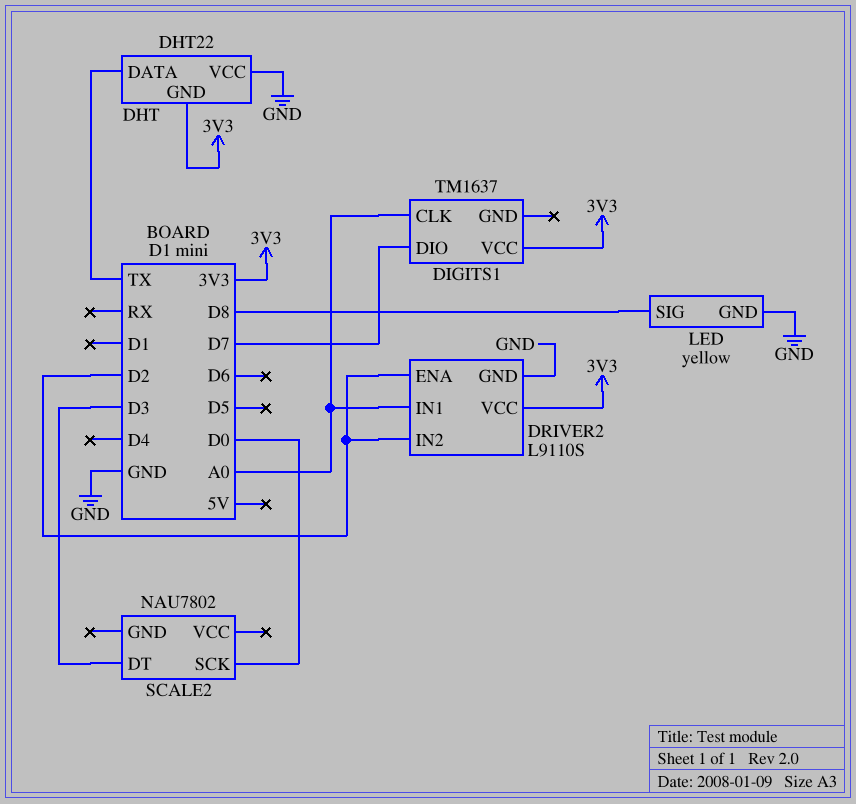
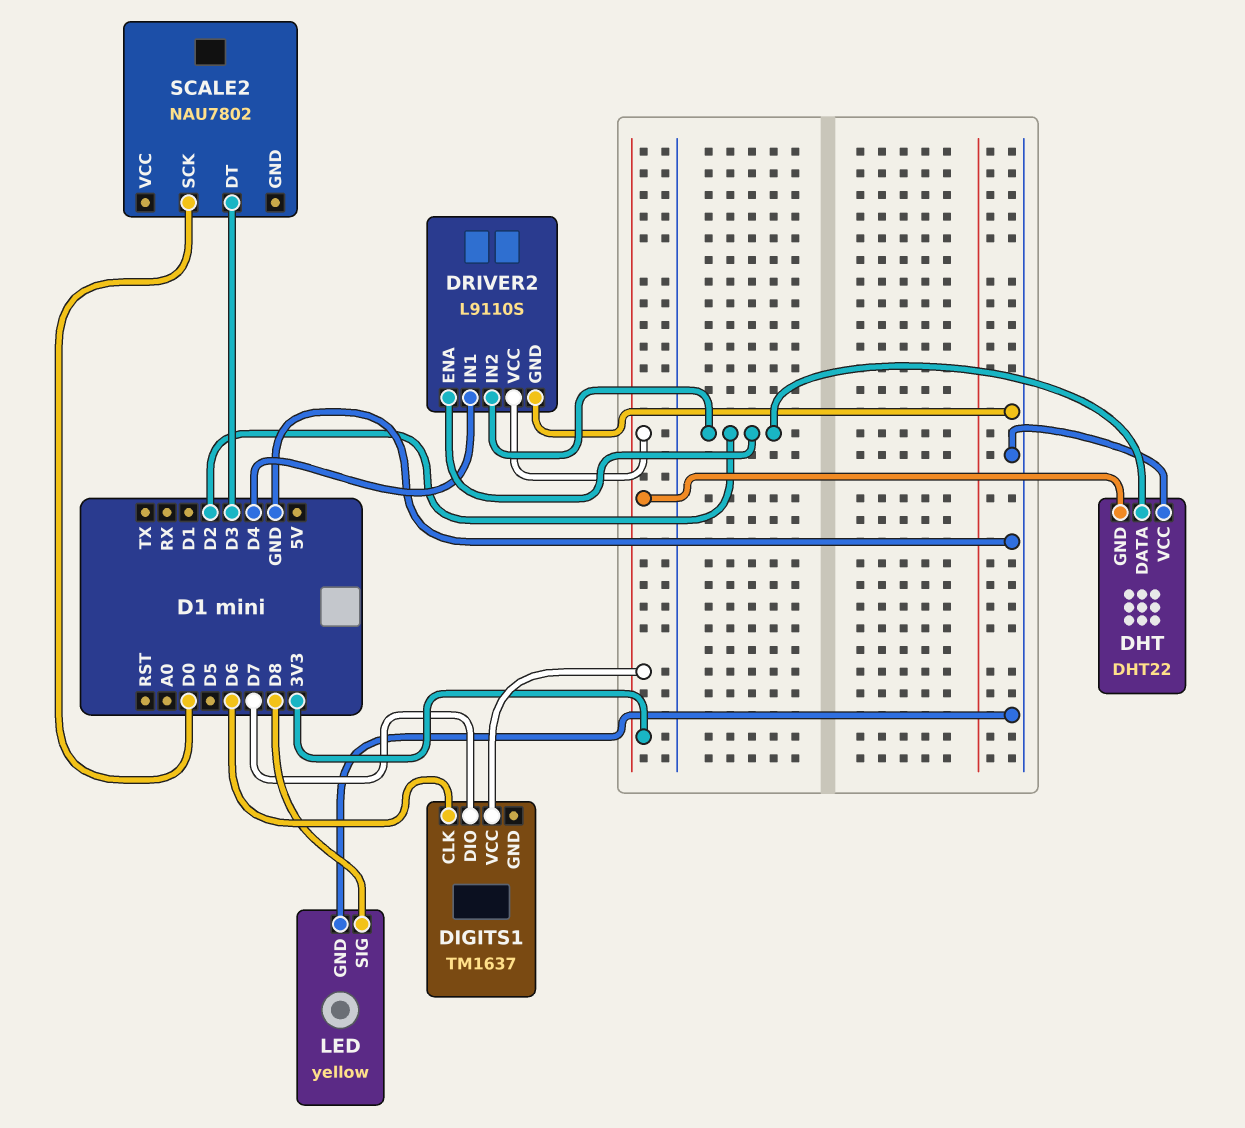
DHT pin DATA: TX -> D2
DIGITS1 pin CLK: A0 -> D6
DRIVER2 pin IN1: A0 -> D4

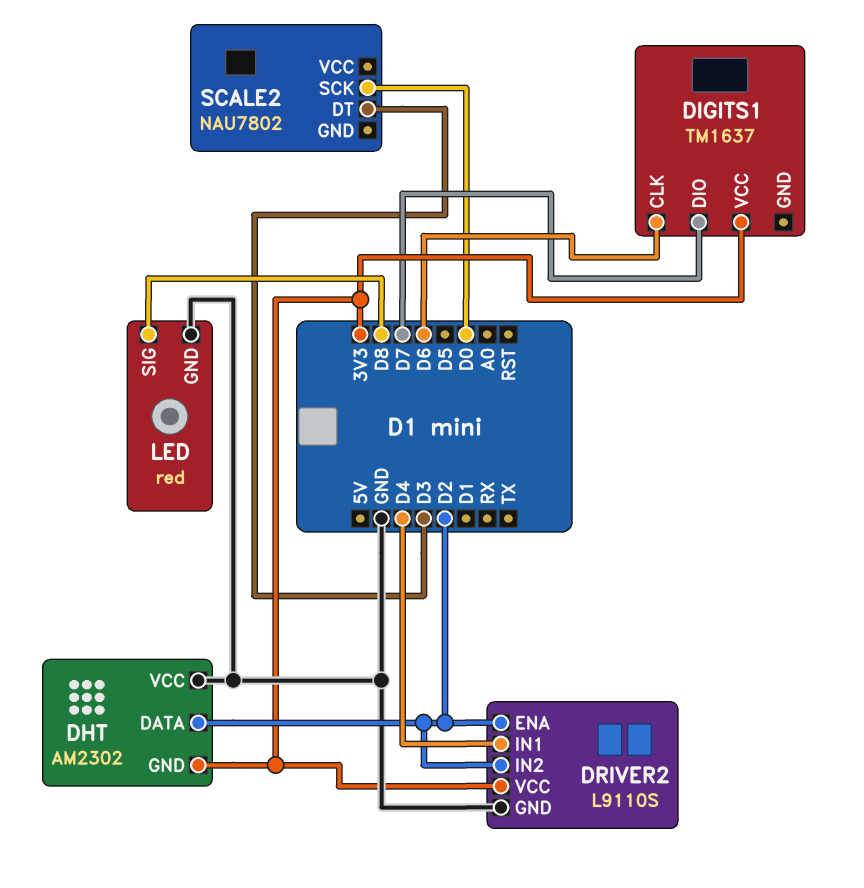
DHT: DHT22 -> AM2302
LED: yellow -> red

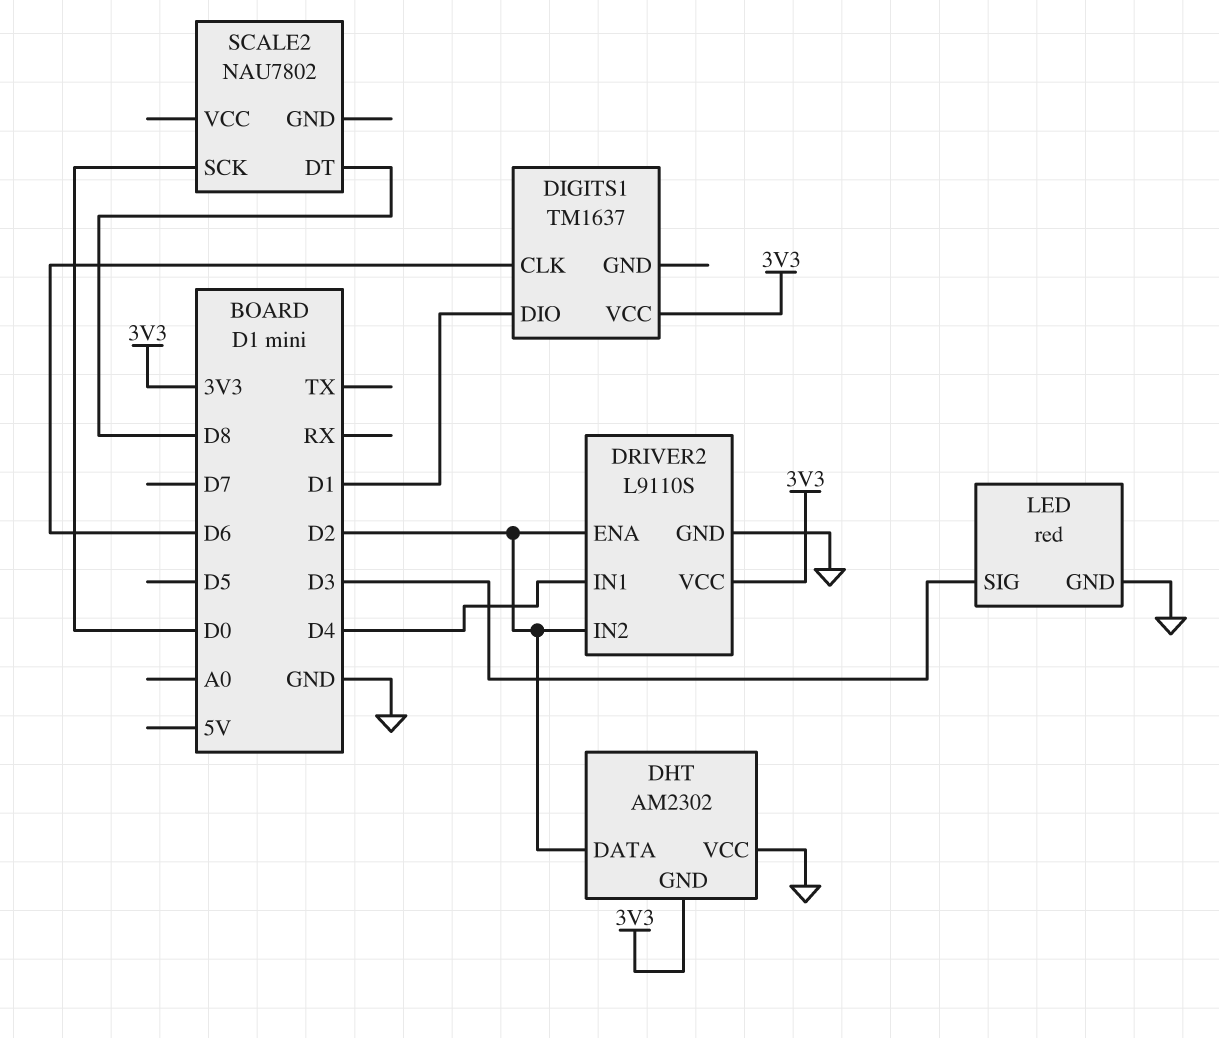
DIGITS1 pin DIO: D7 -> D1
LED pin SIG: D8 -> D3
SCALE2 pin DT: D3 -> D8

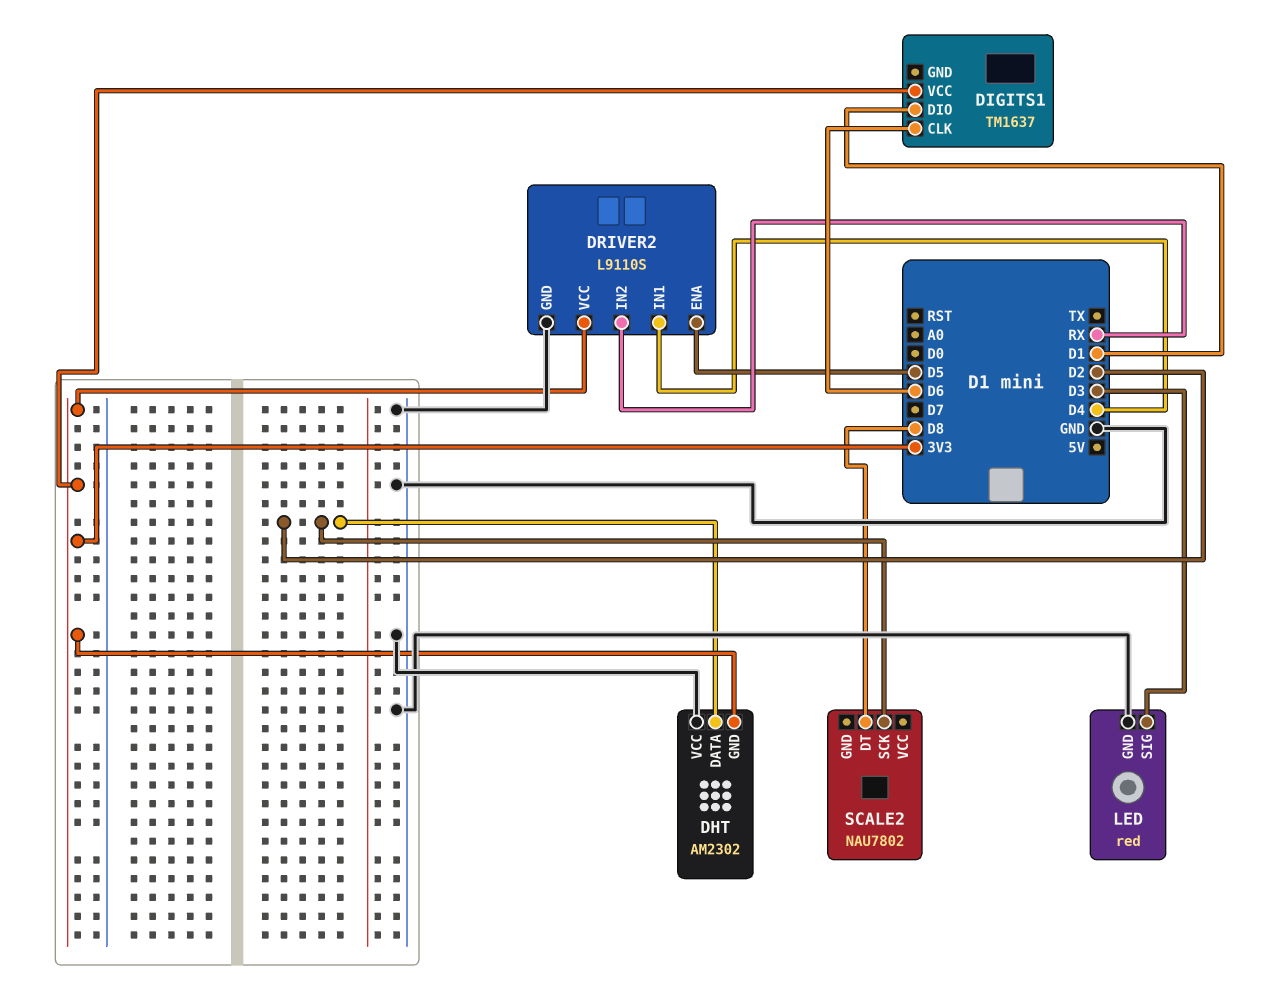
DRIVER2 pin ENA: D2 -> D5
DRIVER2 pin IN2: D2 -> RX
SCALE2 pin SCK: D0 -> D2

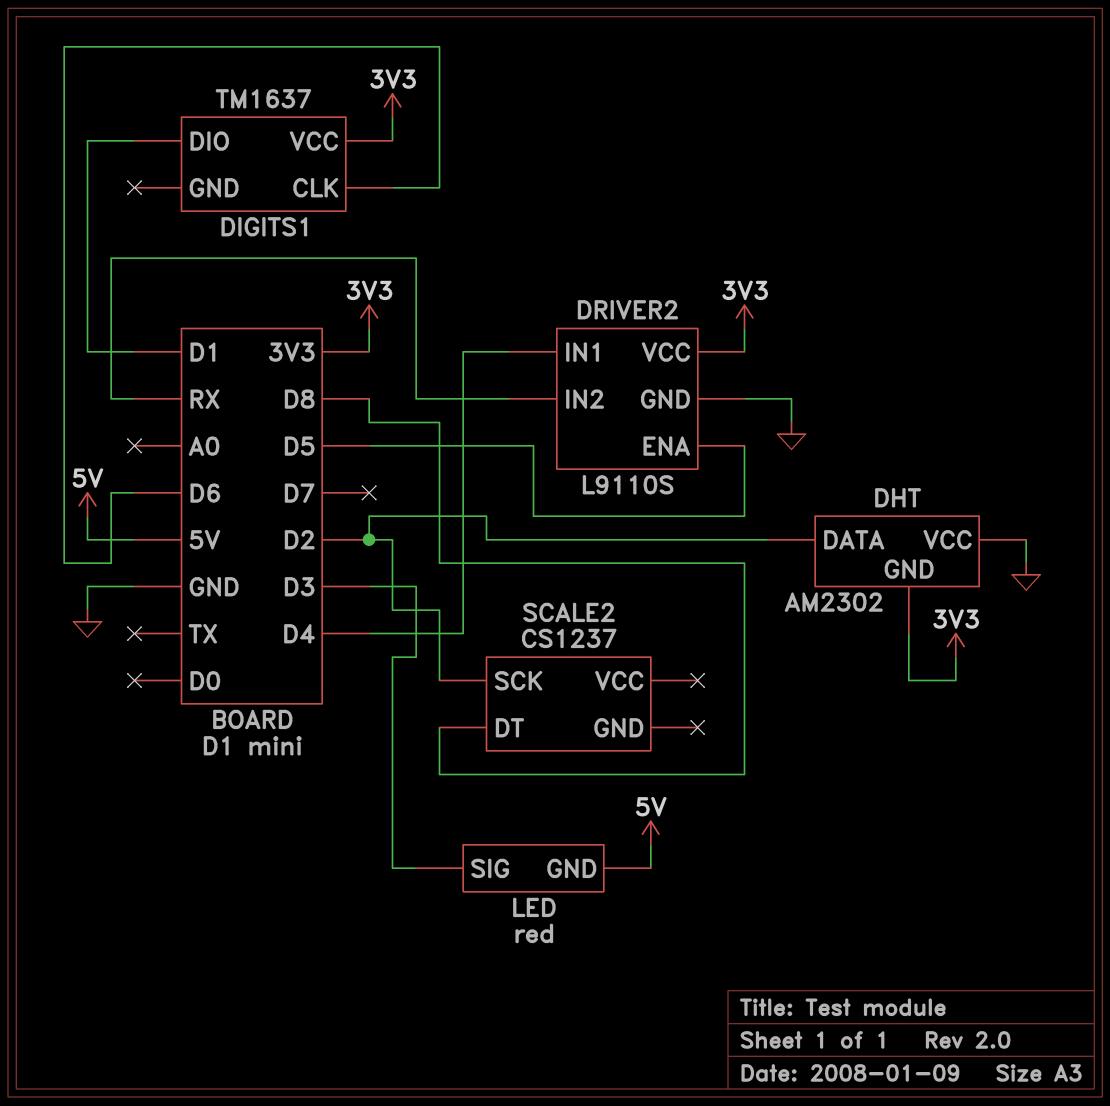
LED pin GND: GND -> 5V
SCALE2: NAU7802 -> CS1237

